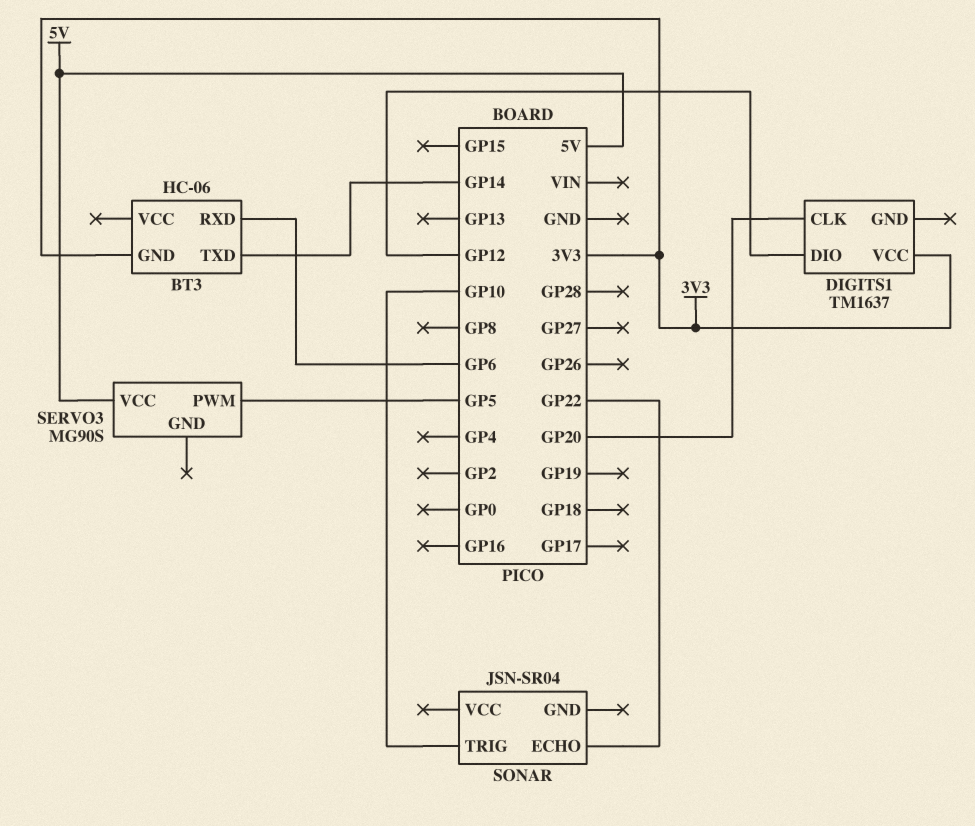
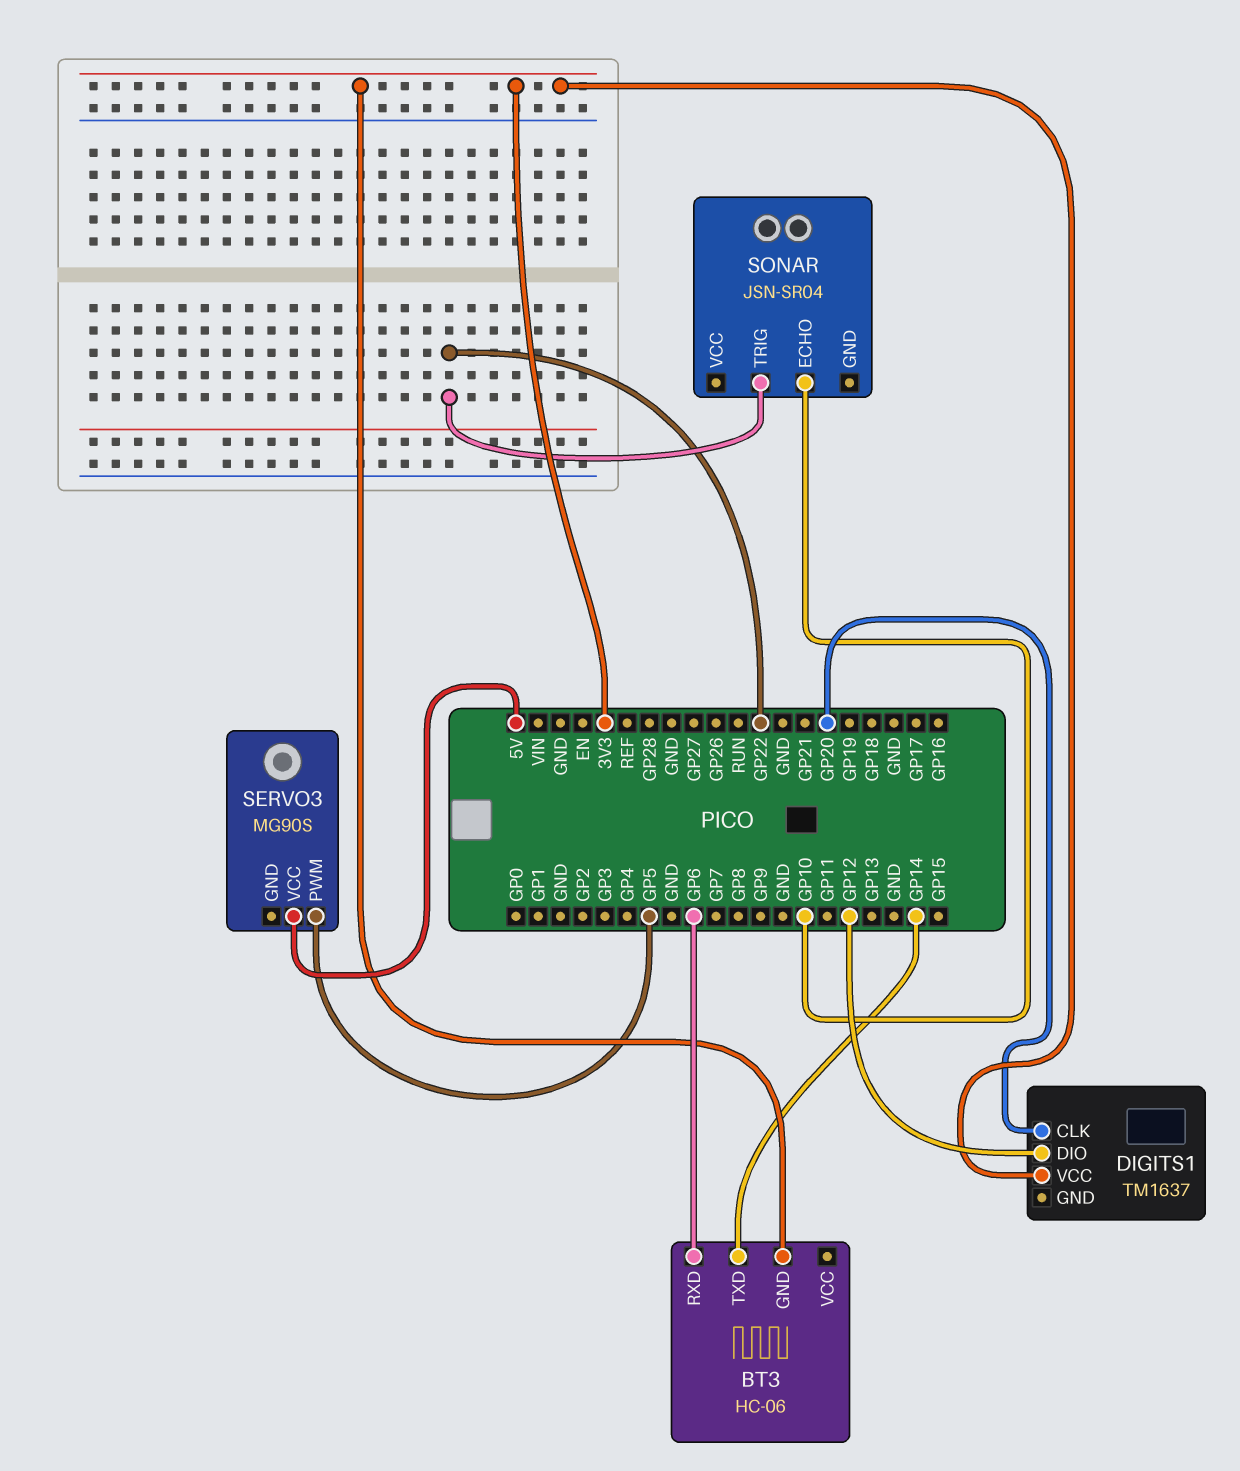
SONAR pin ECHO: GP22 -> GP10
SONAR pin TRIG: GP10 -> GP22

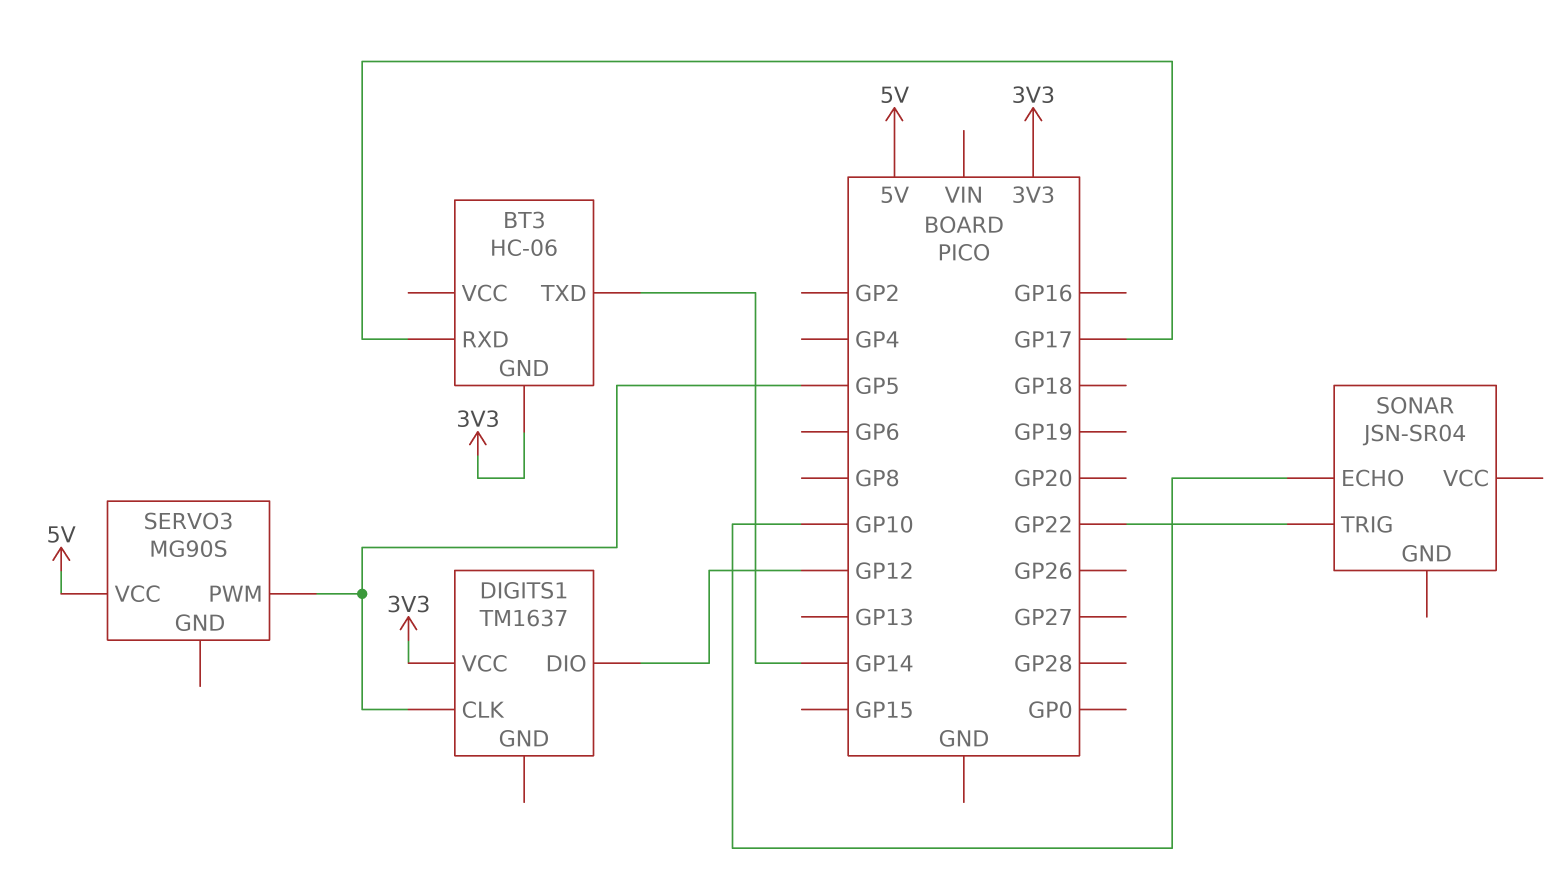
BT3 pin RXD: GP6 -> GP17
DIGITS1 pin CLK: GP20 -> GP5

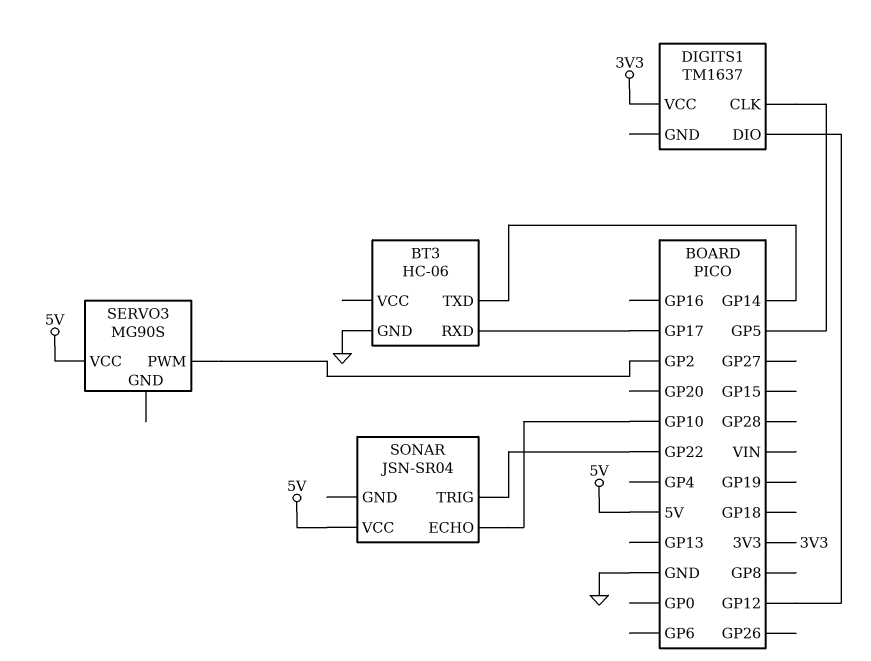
BT3 pin GND: 3V3 -> GND
SERVO3 pin PWM: GP5 -> GP2
SONAR pin VCC: none -> 5V

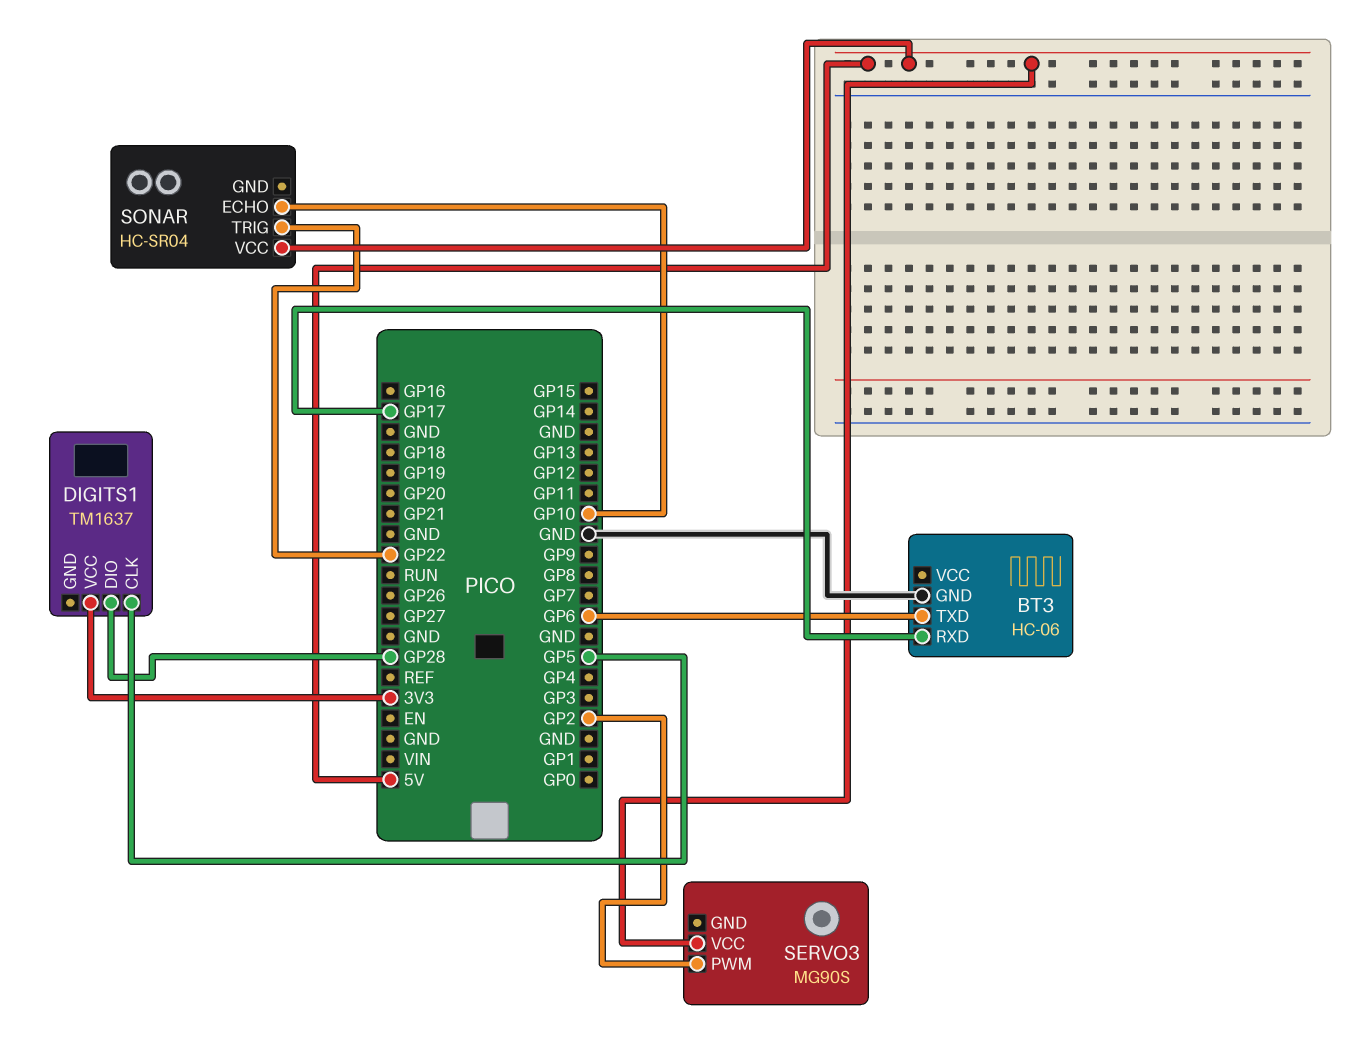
BT3 pin TXD: GP14 -> GP6
DIGITS1 pin DIO: GP12 -> GP28
SONAR: JSN-SR04 -> HC-SR04

